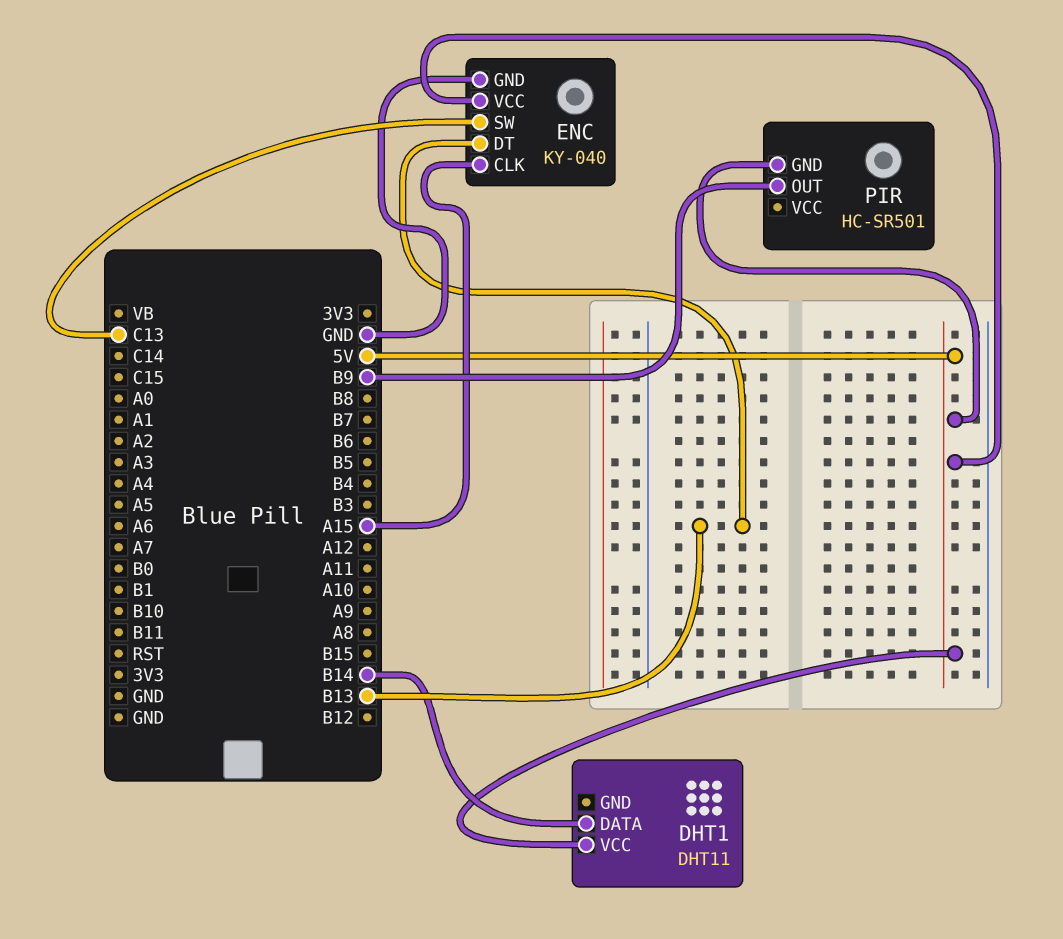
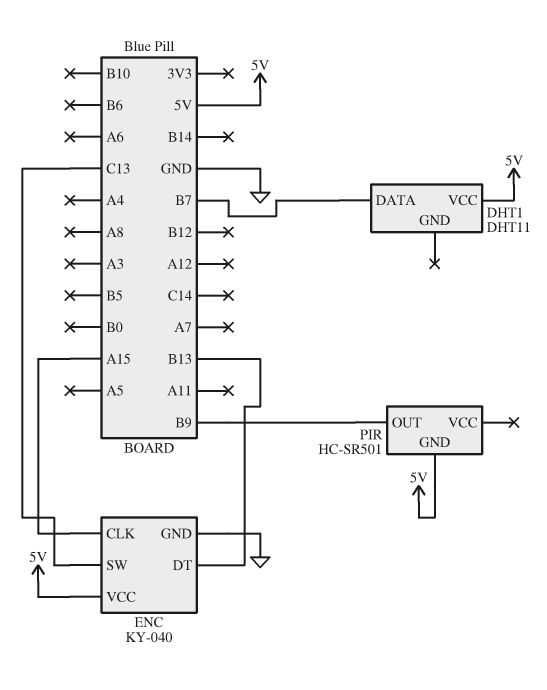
DHT1 pin DATA: B14 -> B7

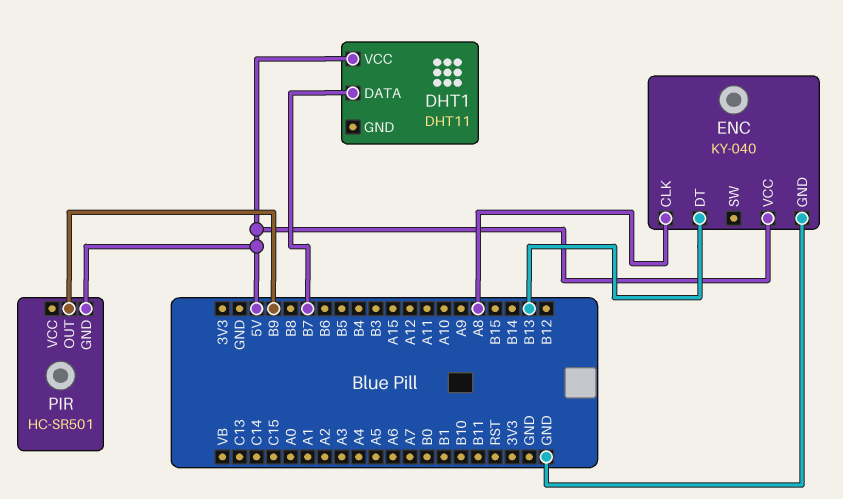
ENC pin CLK: A15 -> A8
ENC pin SW: C13 -> none

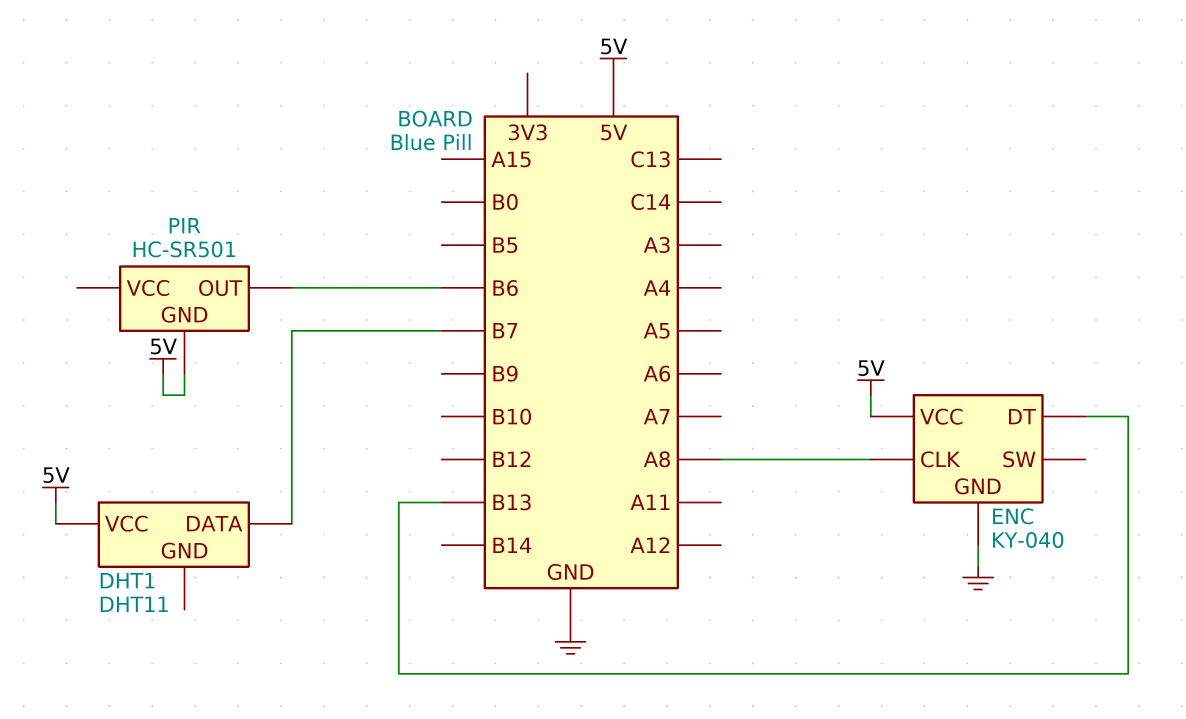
PIR pin OUT: B9 -> B6

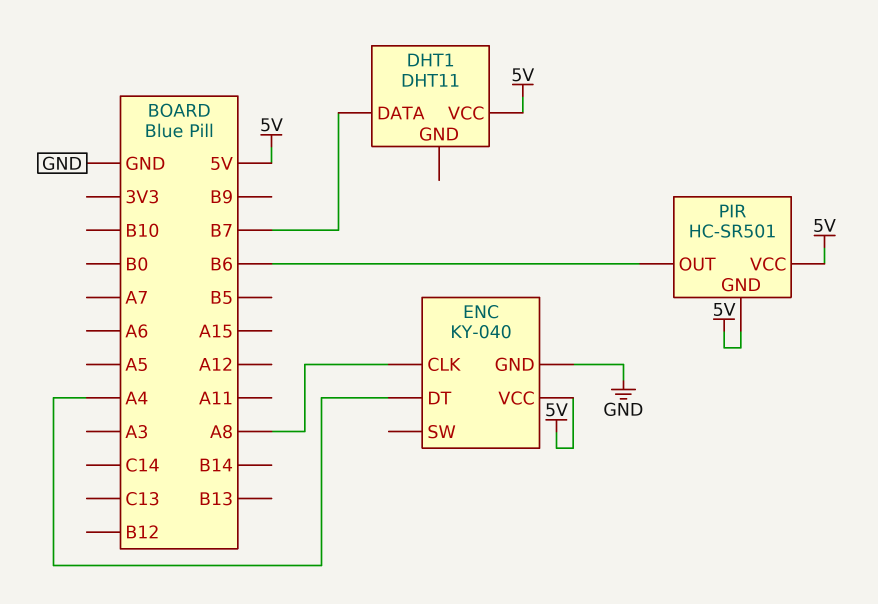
ENC pin DT: B13 -> A4
PIR pin VCC: none -> 5V

